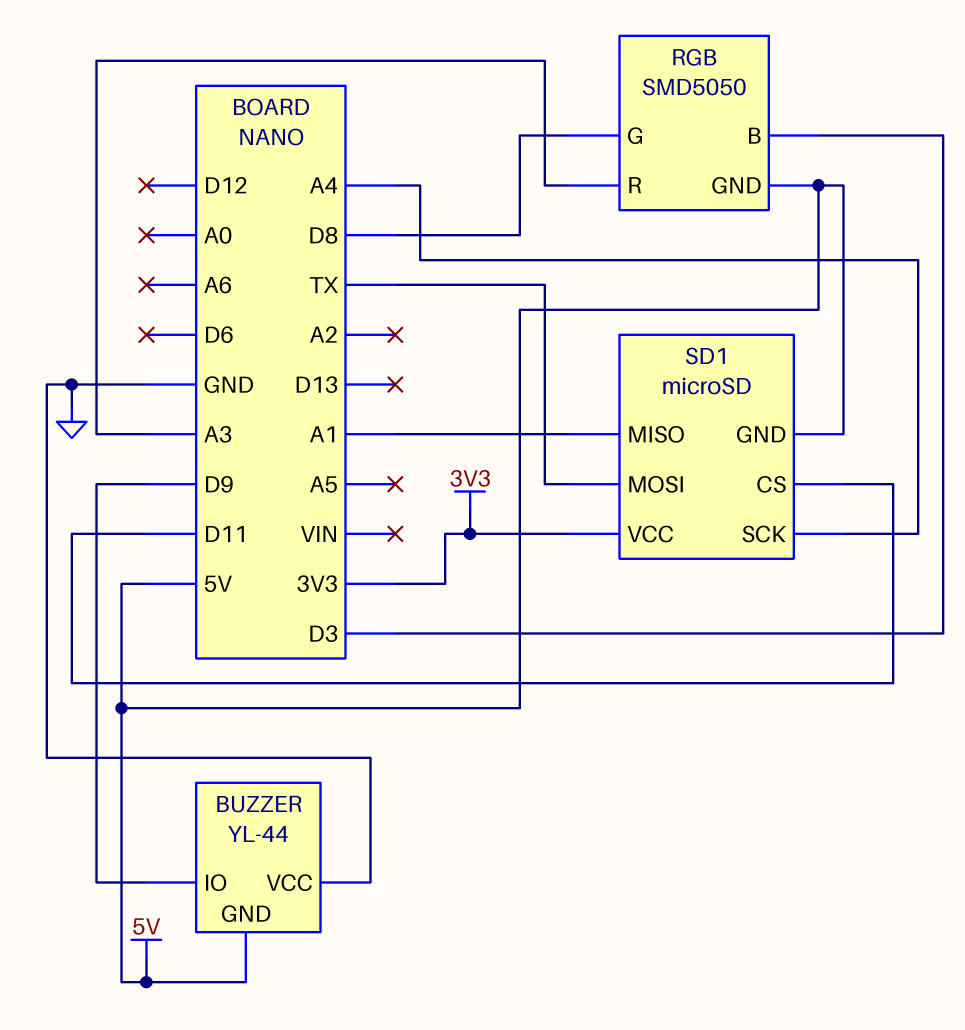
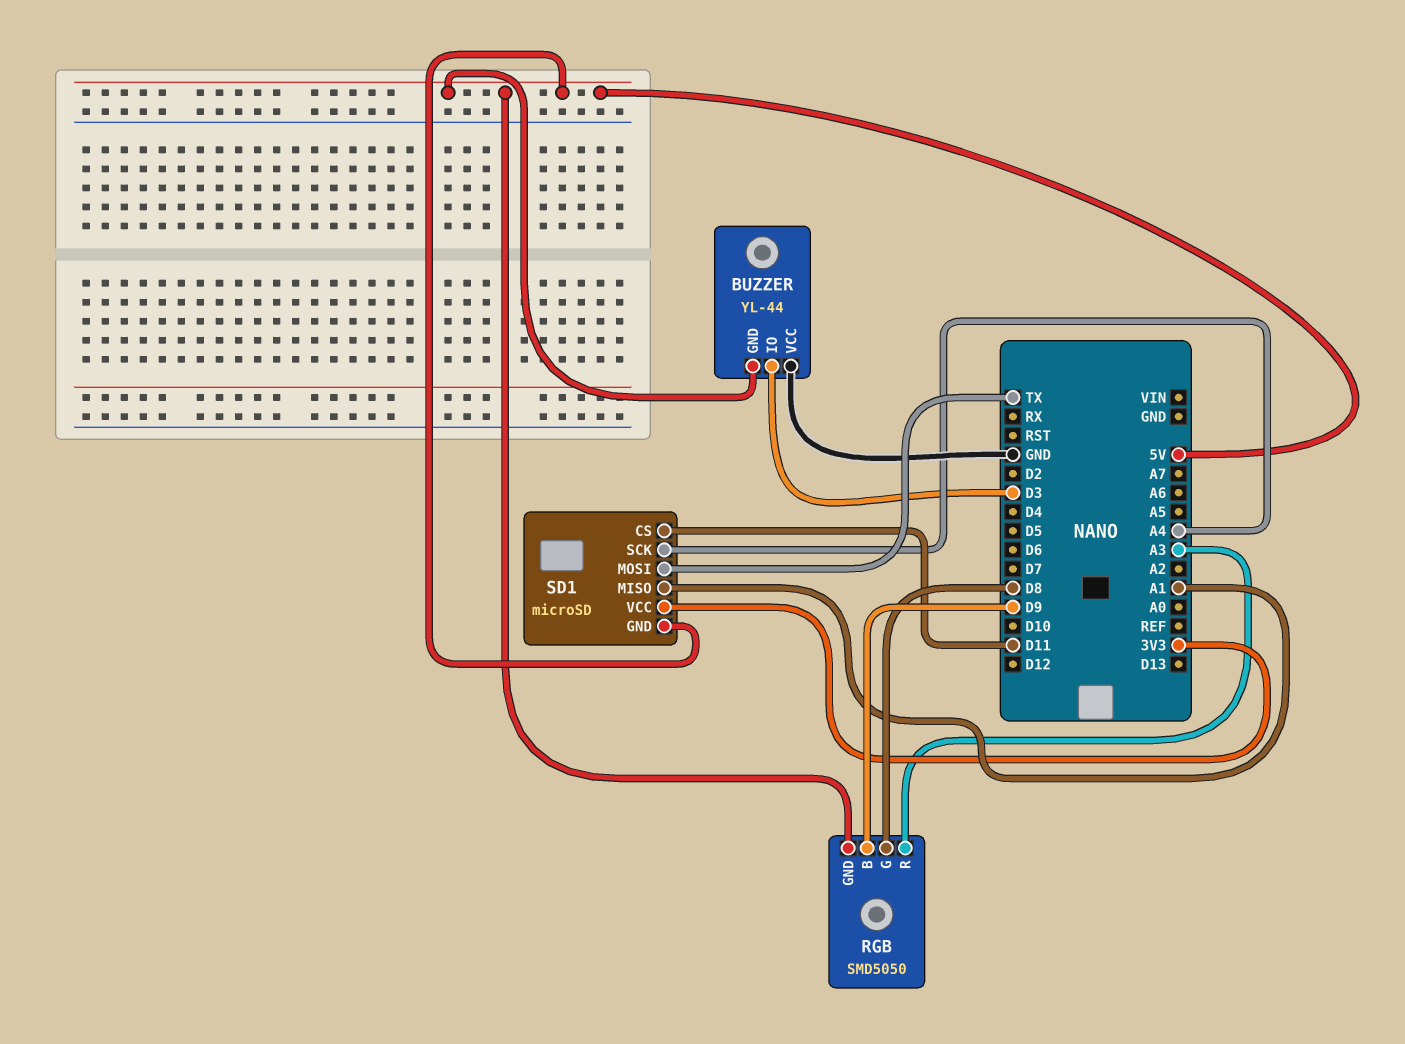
BUZZER pin IO: D9 -> D3
RGB pin B: D3 -> D9

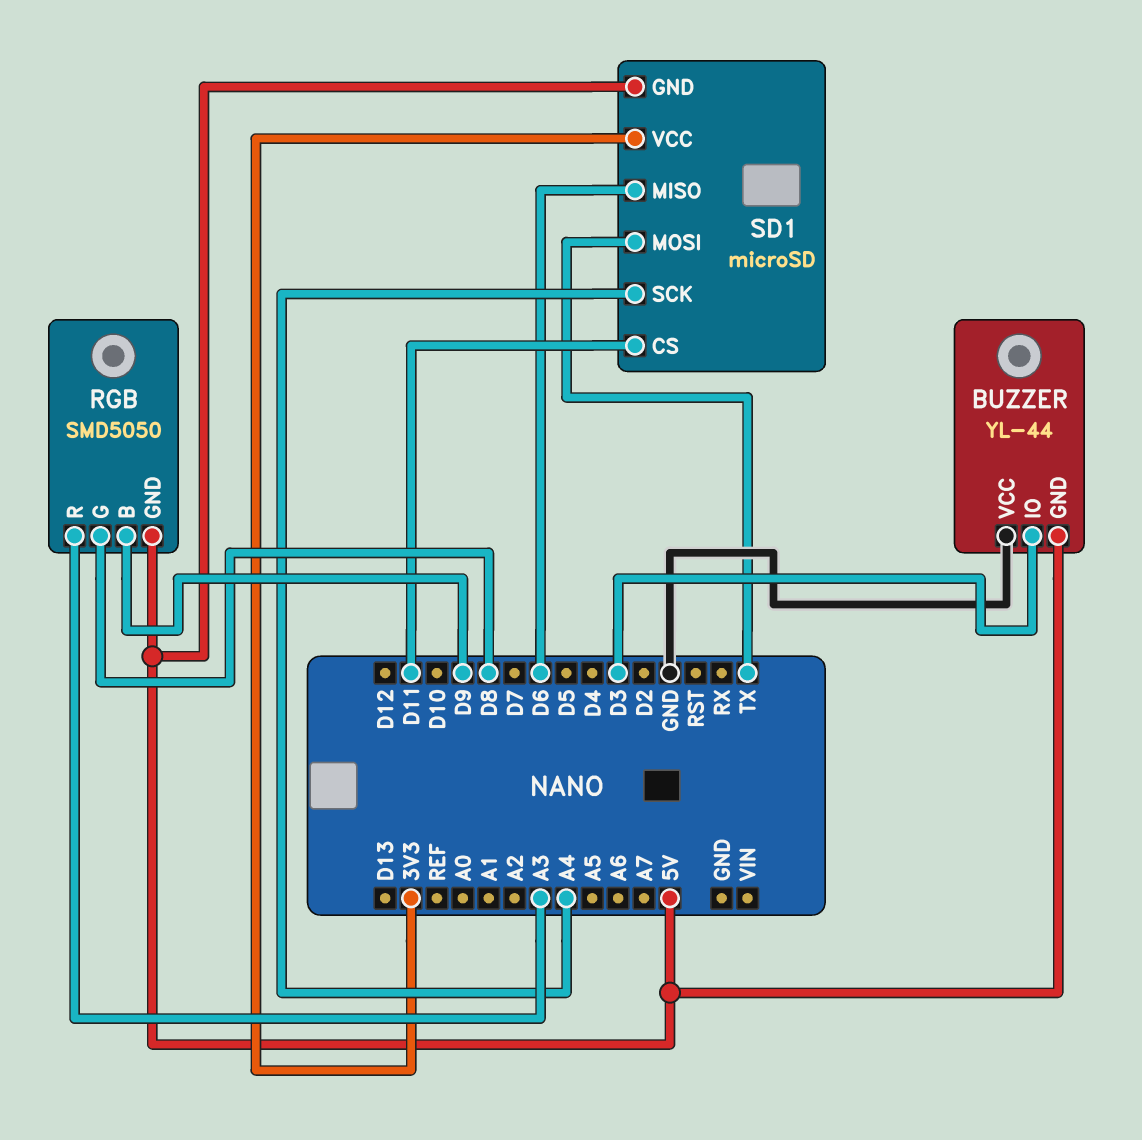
SD1 pin MISO: A1 -> D6

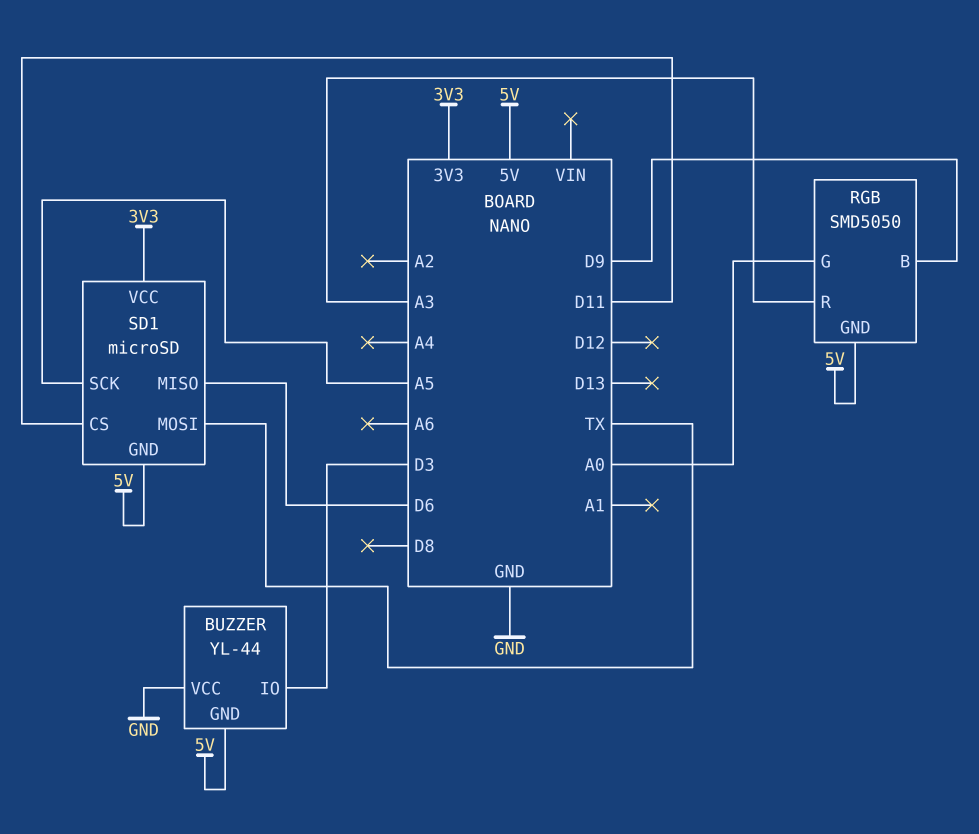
RGB pin G: D8 -> A0
SD1 pin SCK: A4 -> A5

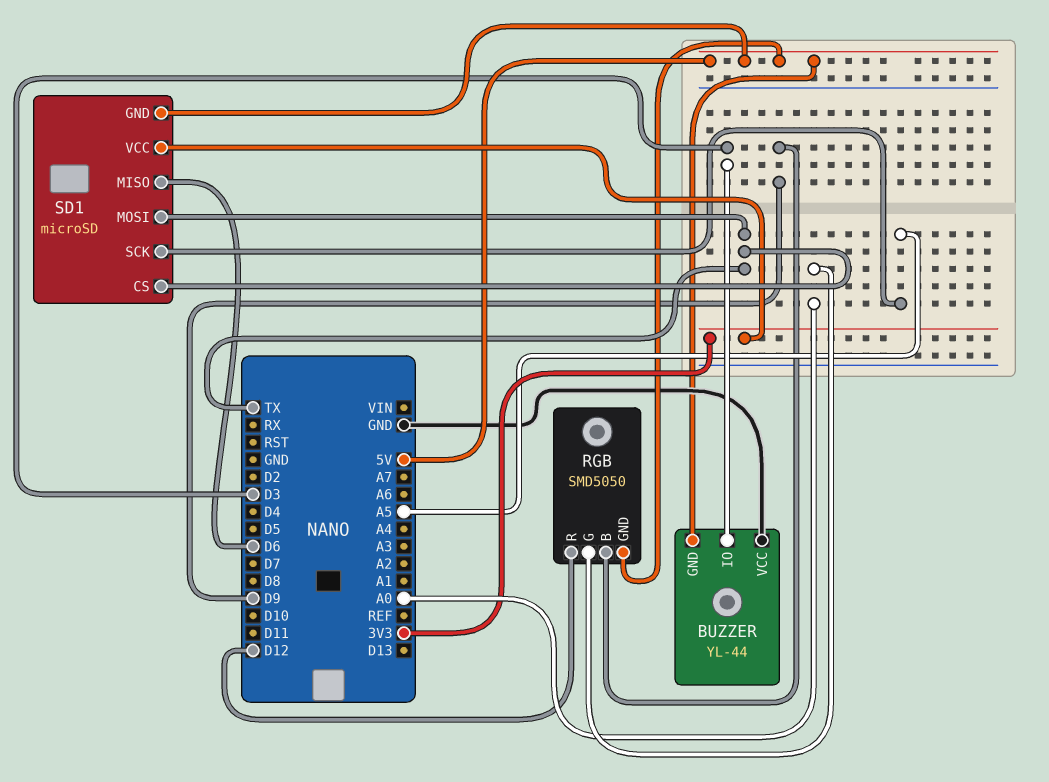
RGB pin R: A3 -> D12
SD1 pin CS: D11 -> TX

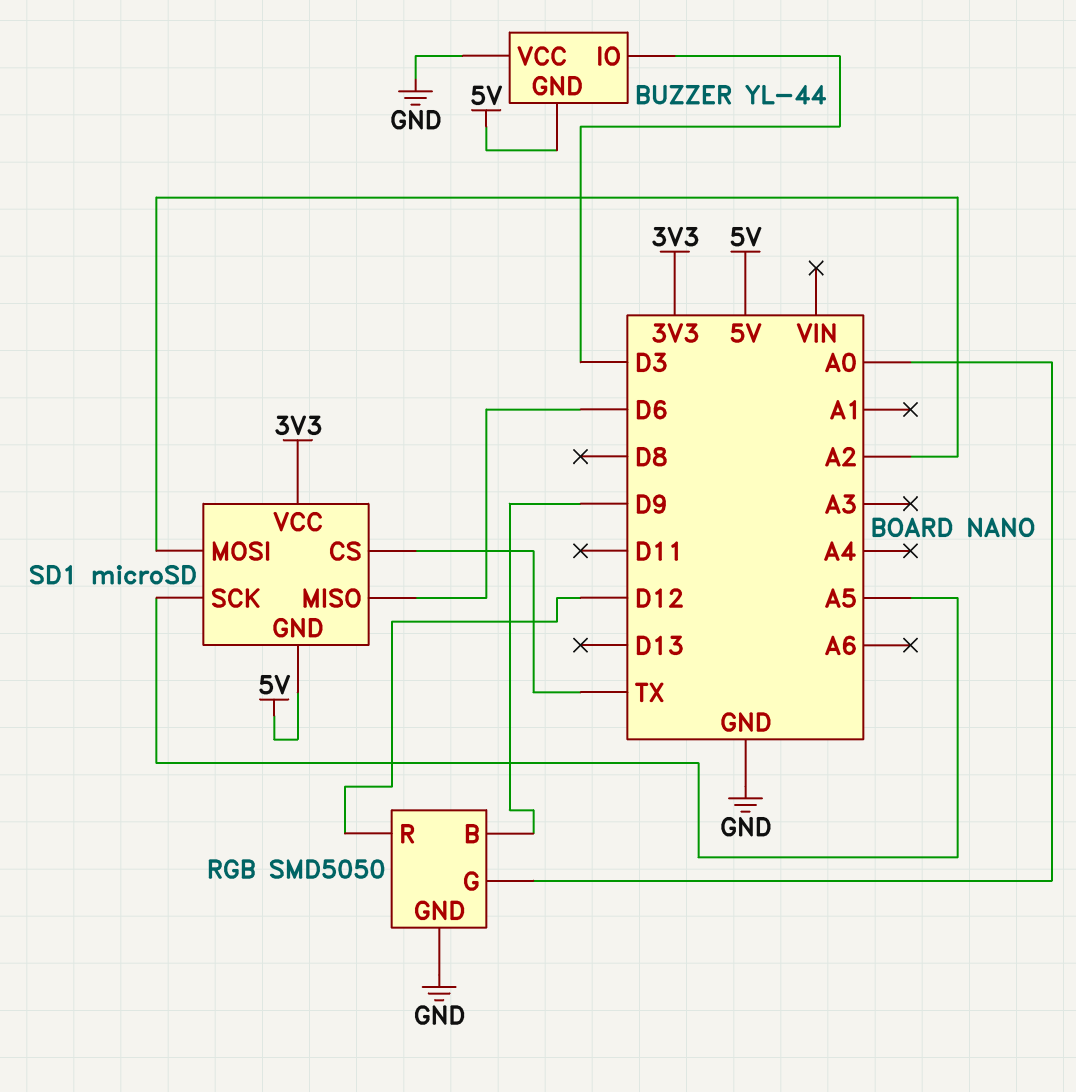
RGB pin GND: 5V -> GND
SD1 pin MOSI: TX -> A2

